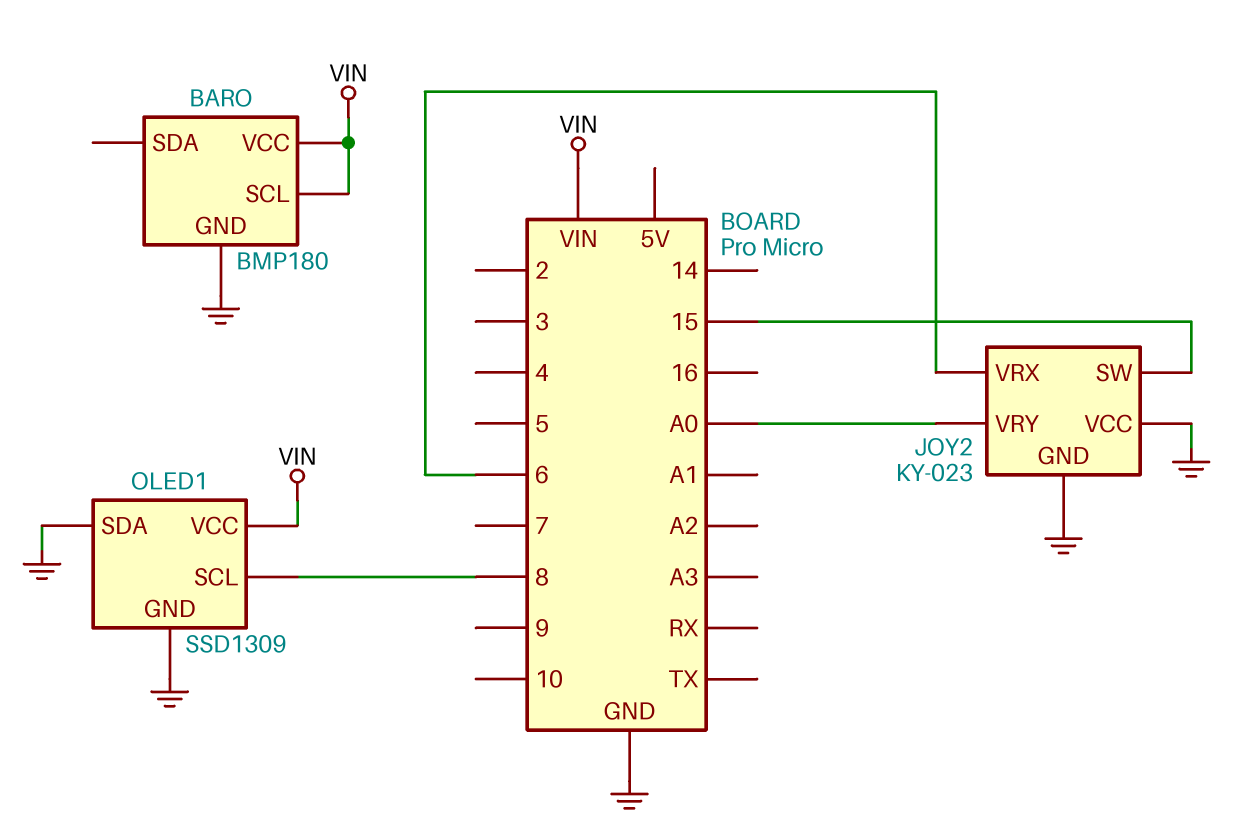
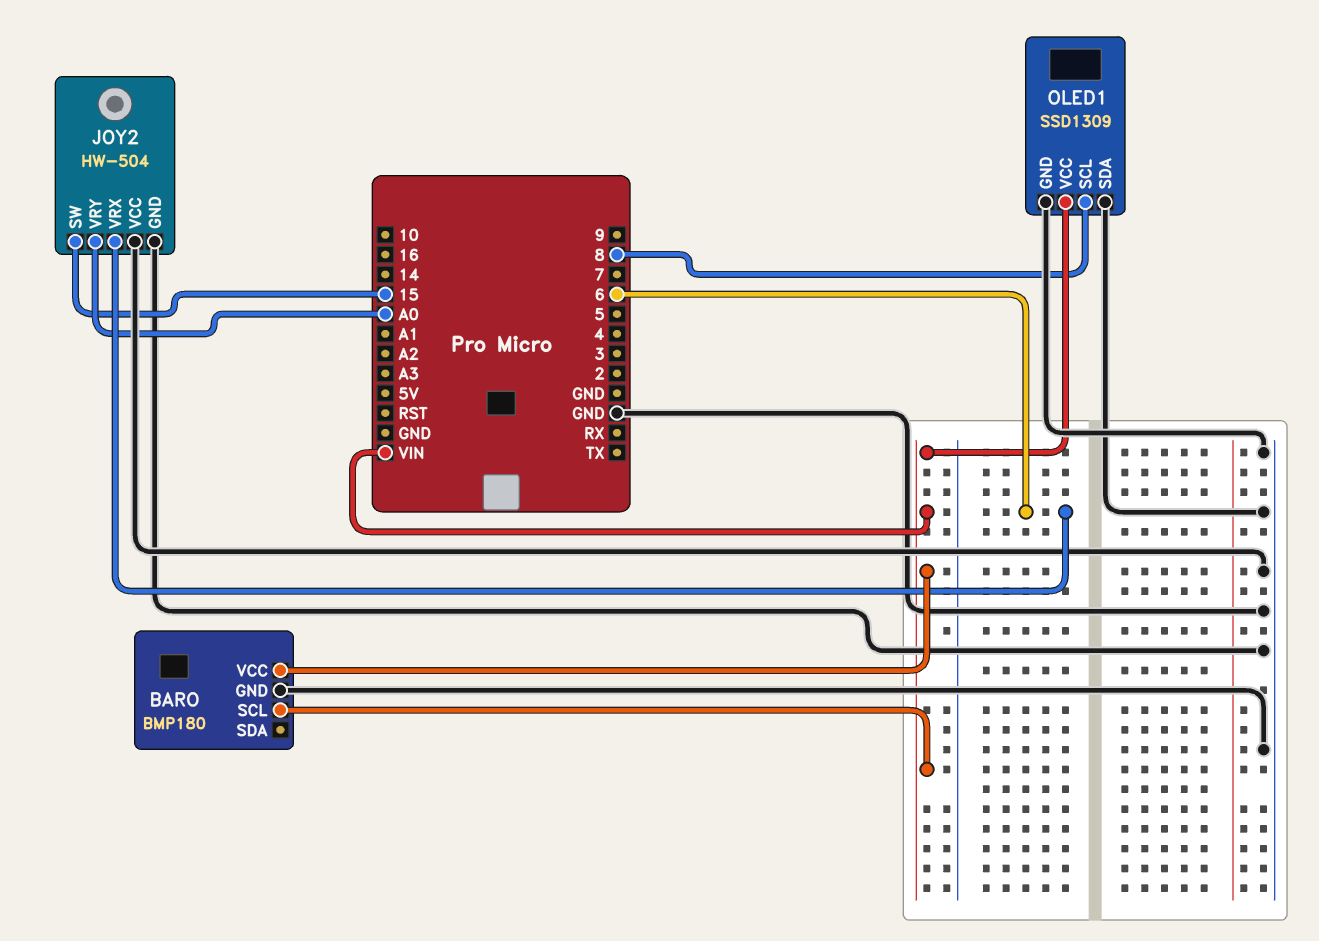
JOY2: KY-023 -> HW-504

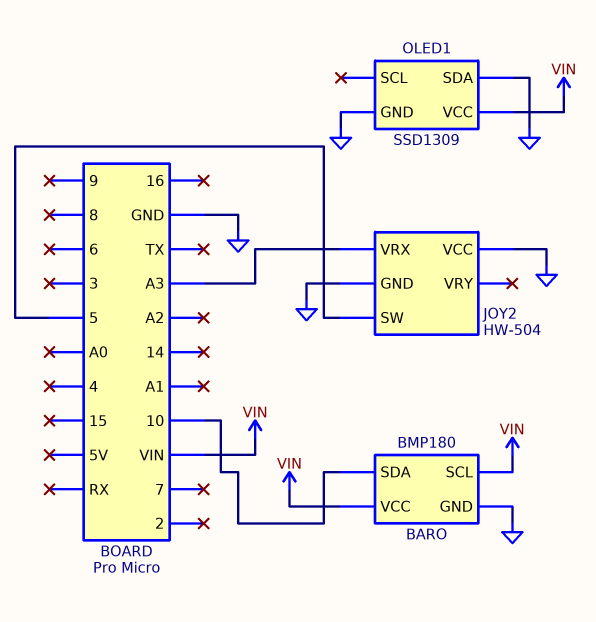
BARO pin SDA: none -> 10
JOY2 pin SW: 15 -> 5
JOY2 pin VRX: 6 -> A3
JOY2 pin VRY: A0 -> none
OLED1 pin SCL: 8 -> none

